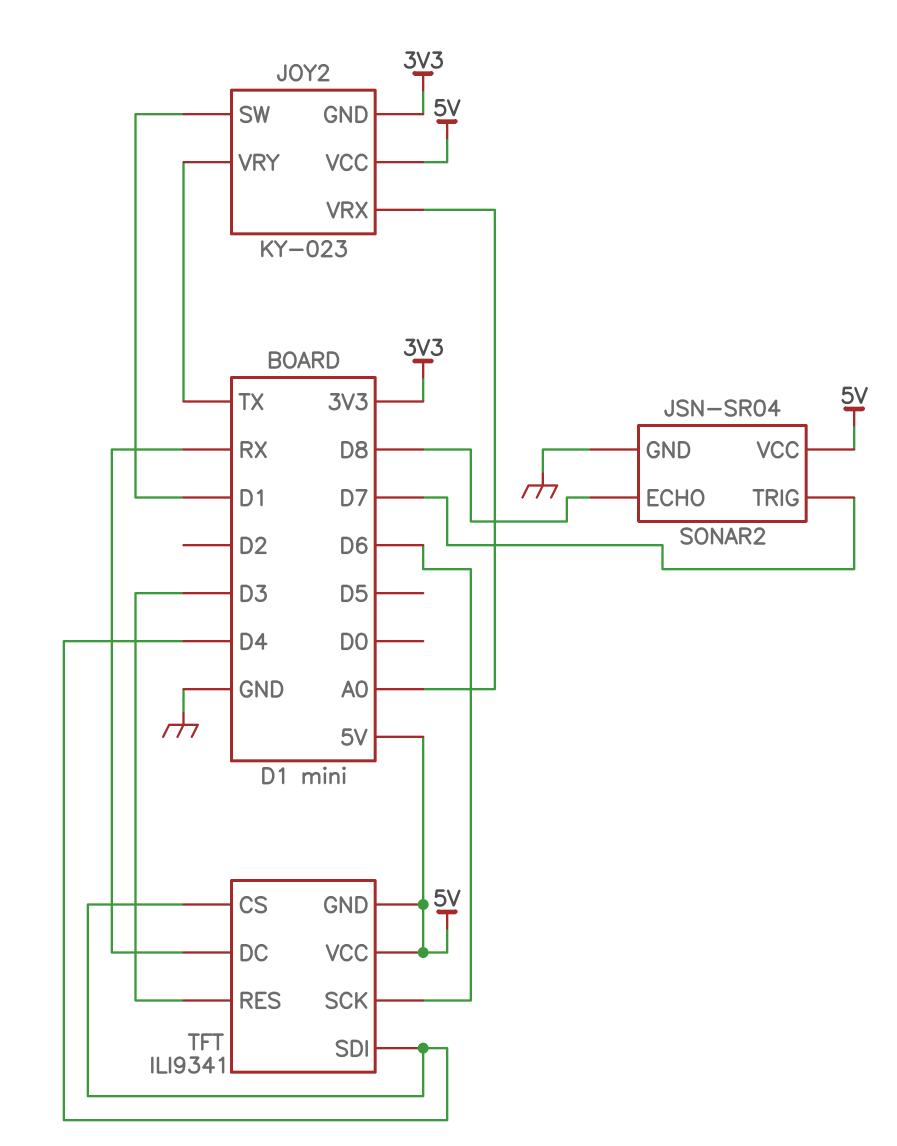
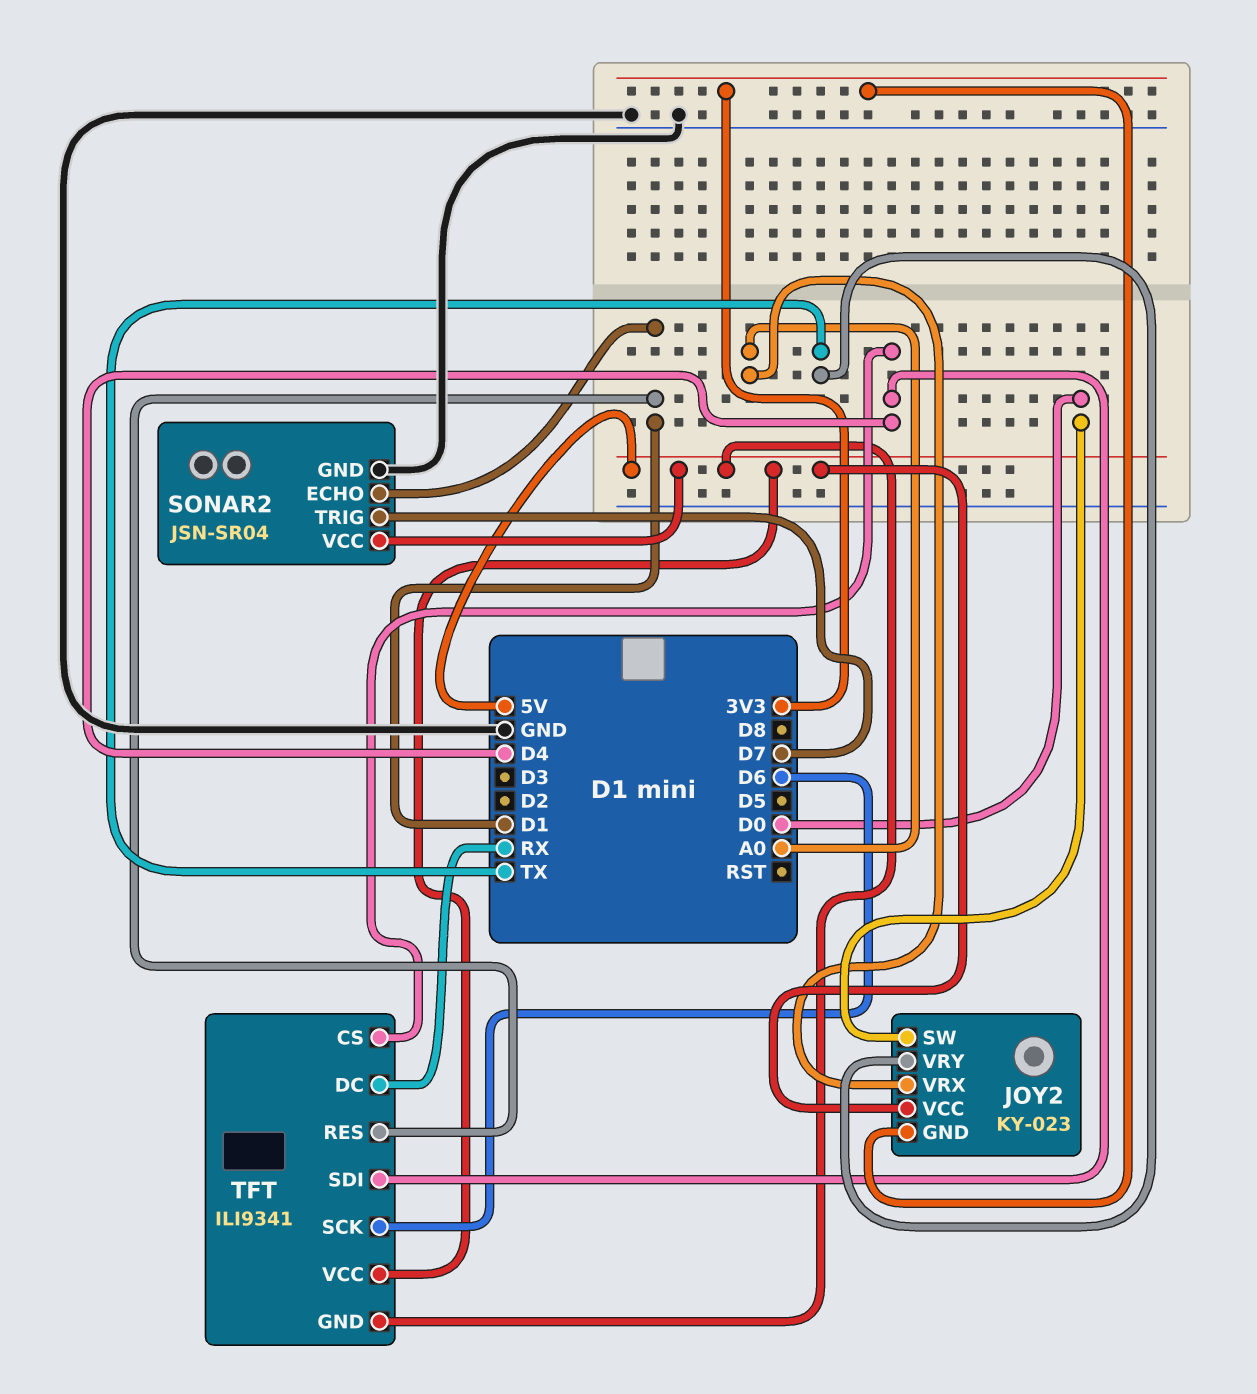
JOY2 pin SW: D1 -> D0
SONAR2 pin ECHO: D8 -> D1
TFT pin RES: D3 -> D1

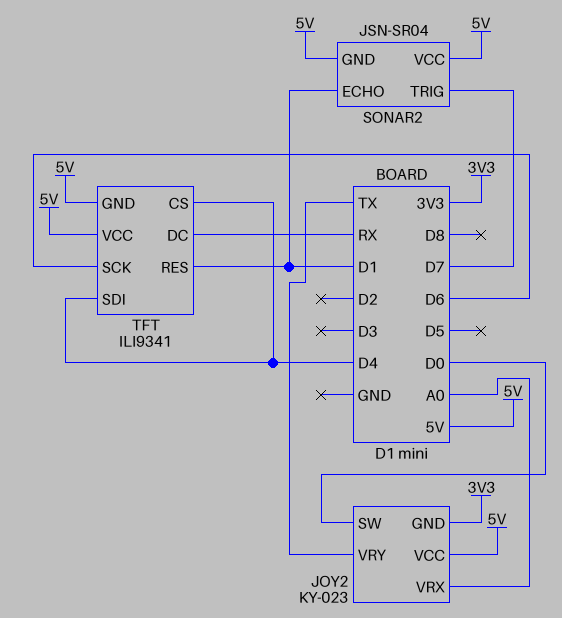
SONAR2 pin GND: GND -> 5V

